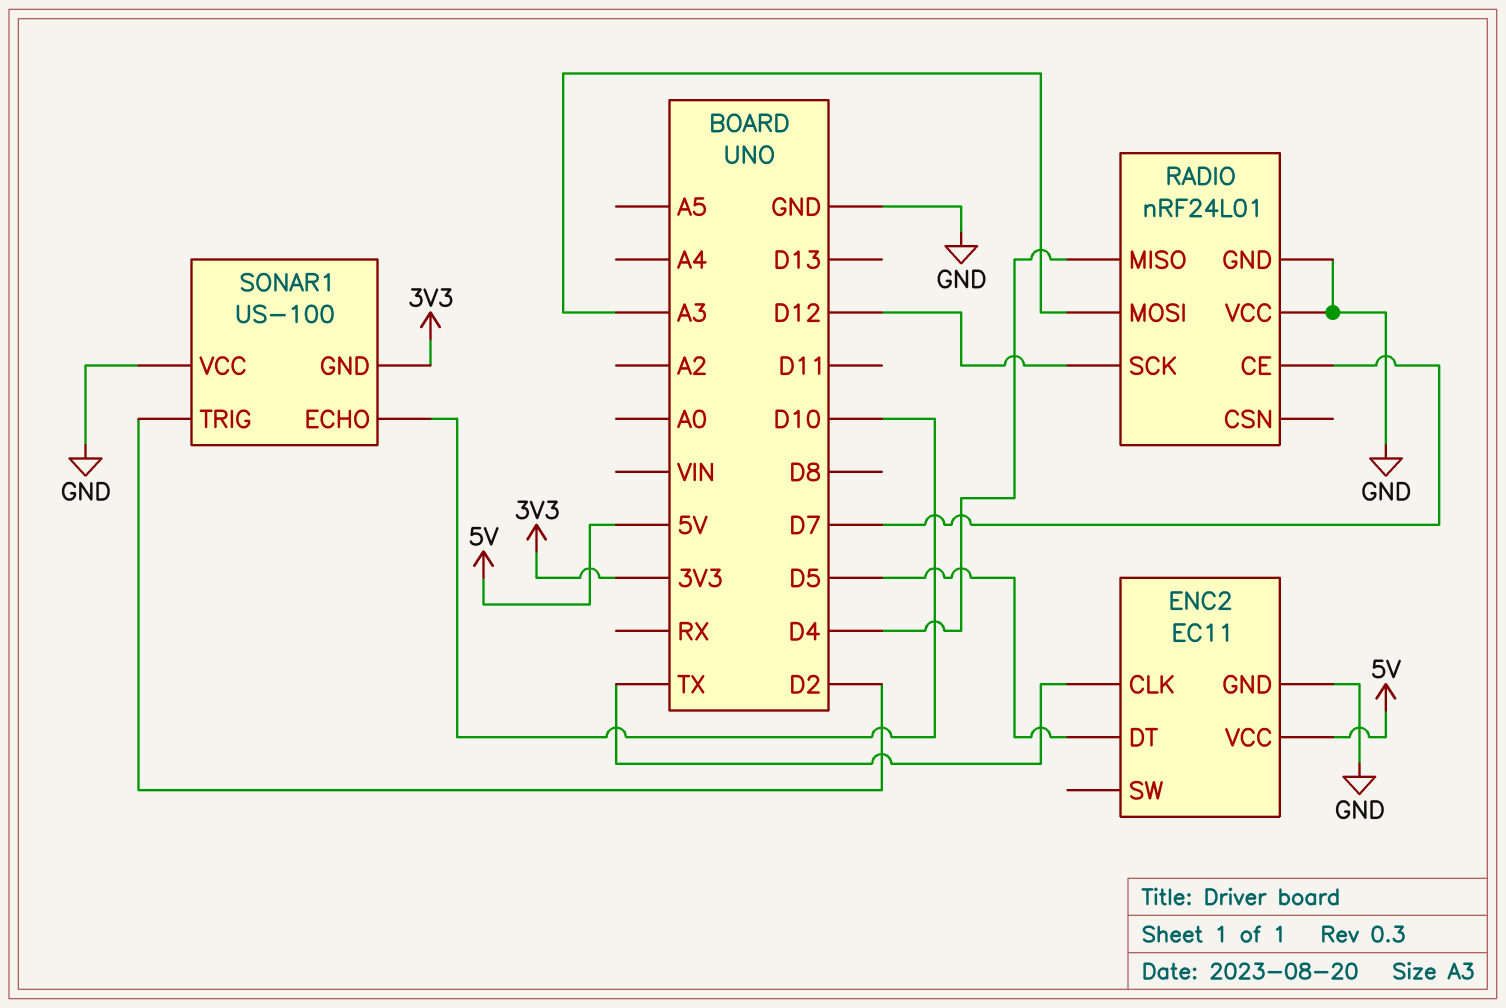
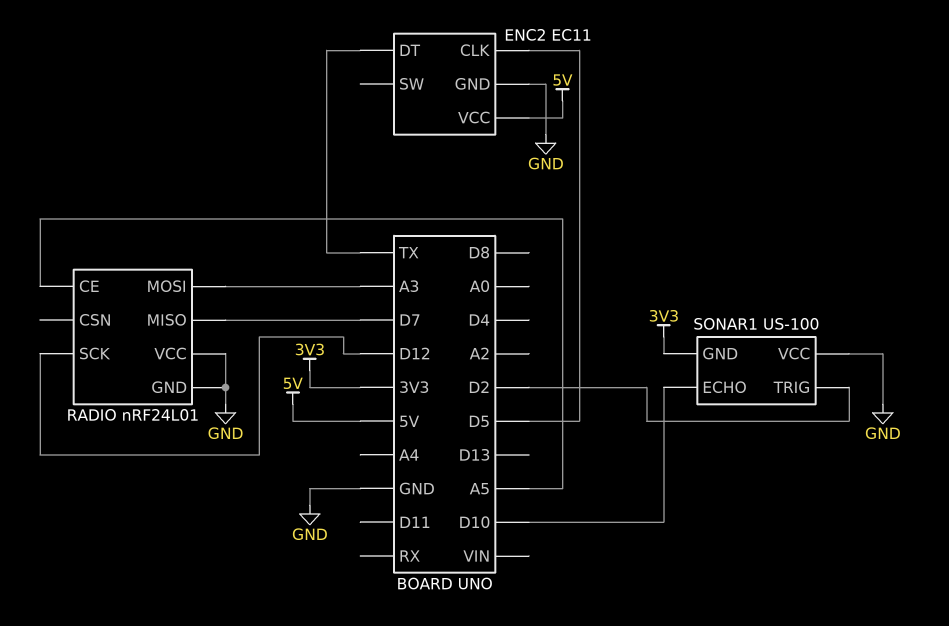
ENC2 pin CLK: TX -> D5
ENC2 pin DT: D5 -> TX
RADIO pin CE: D7 -> A5
RADIO pin MISO: D4 -> D7

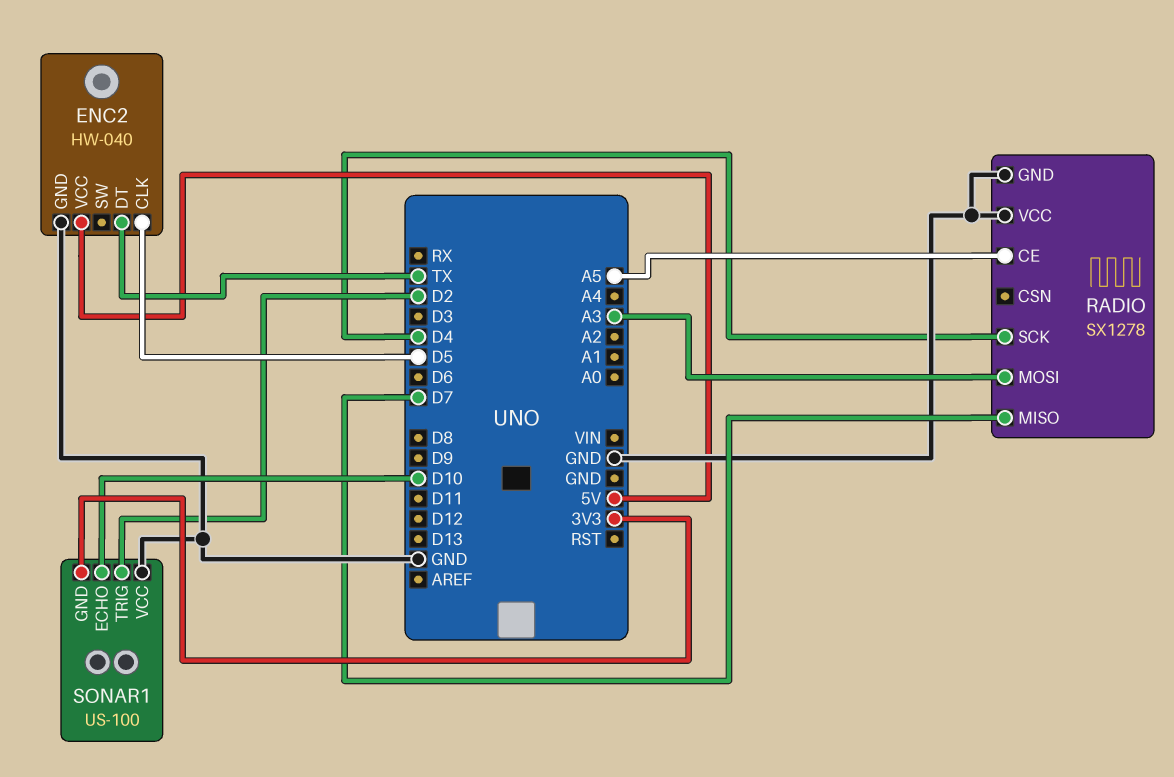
ENC2: EC11 -> HW-040
RADIO: nRF24L01 -> SX1278
RADIO pin SCK: D12 -> D4

